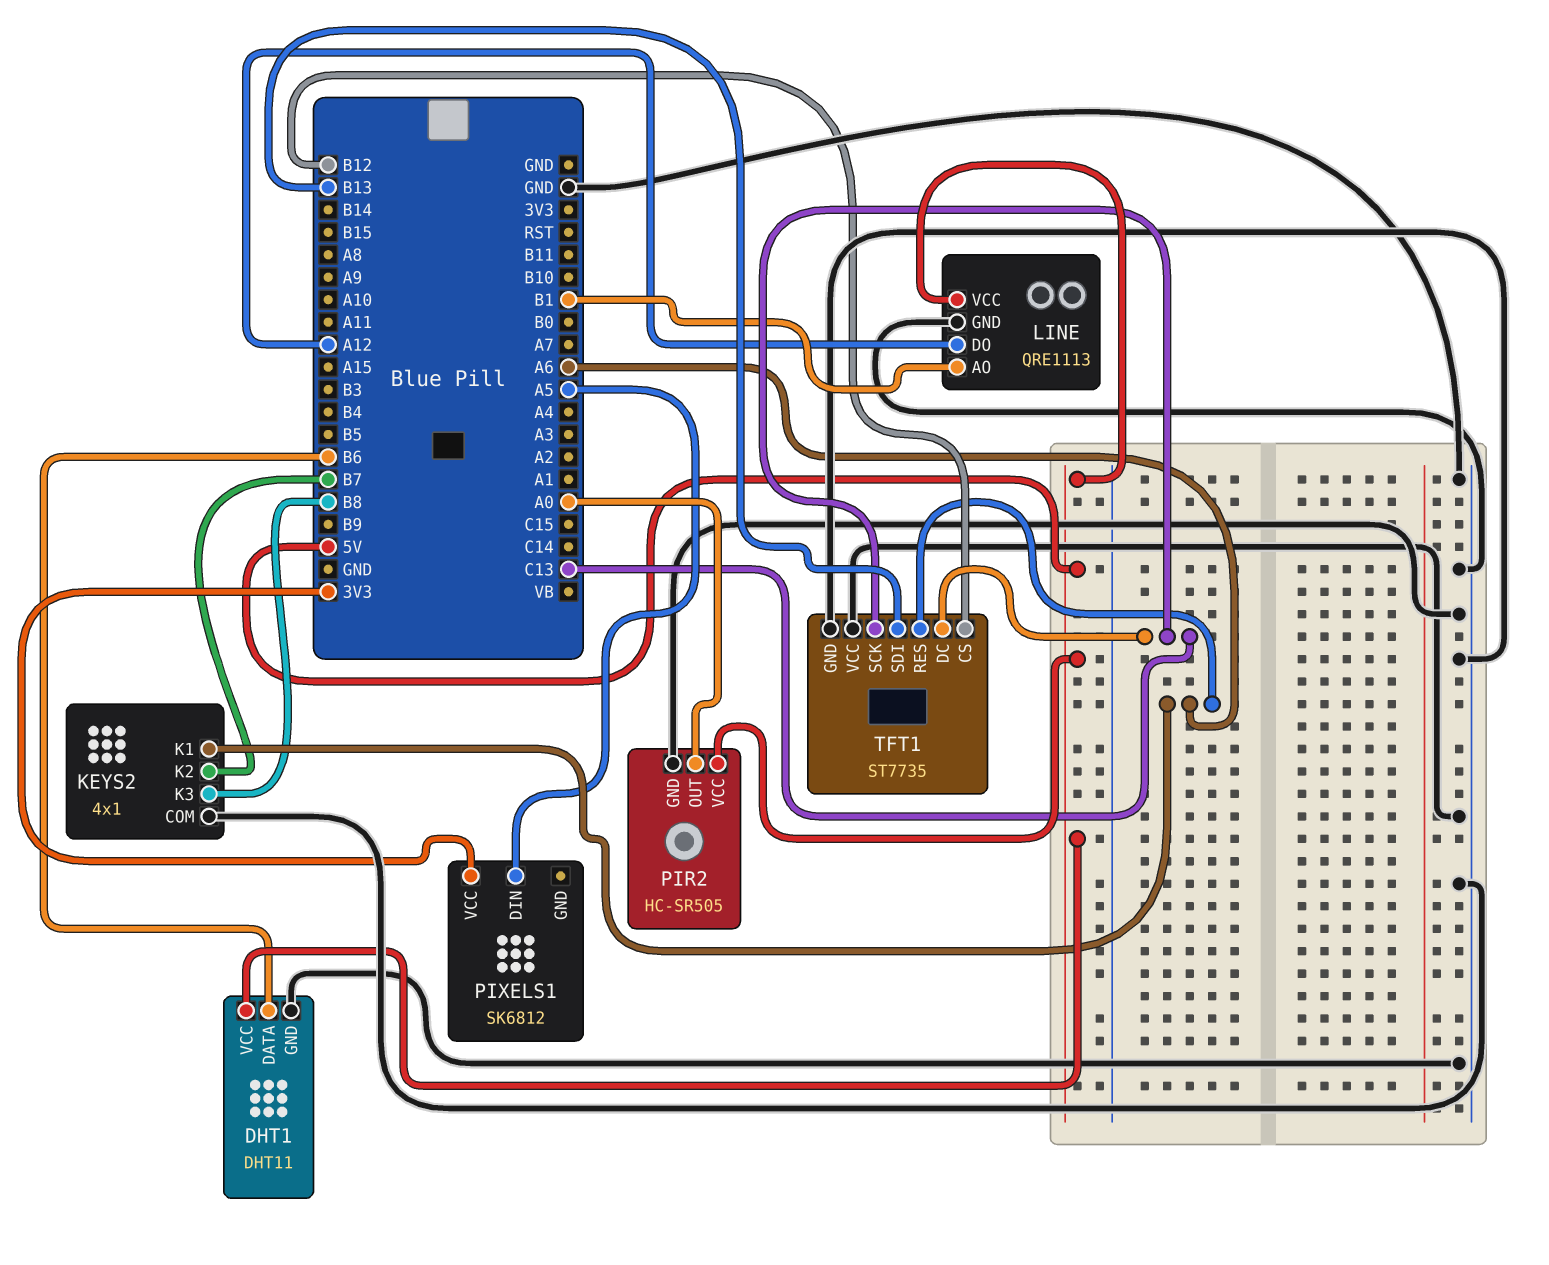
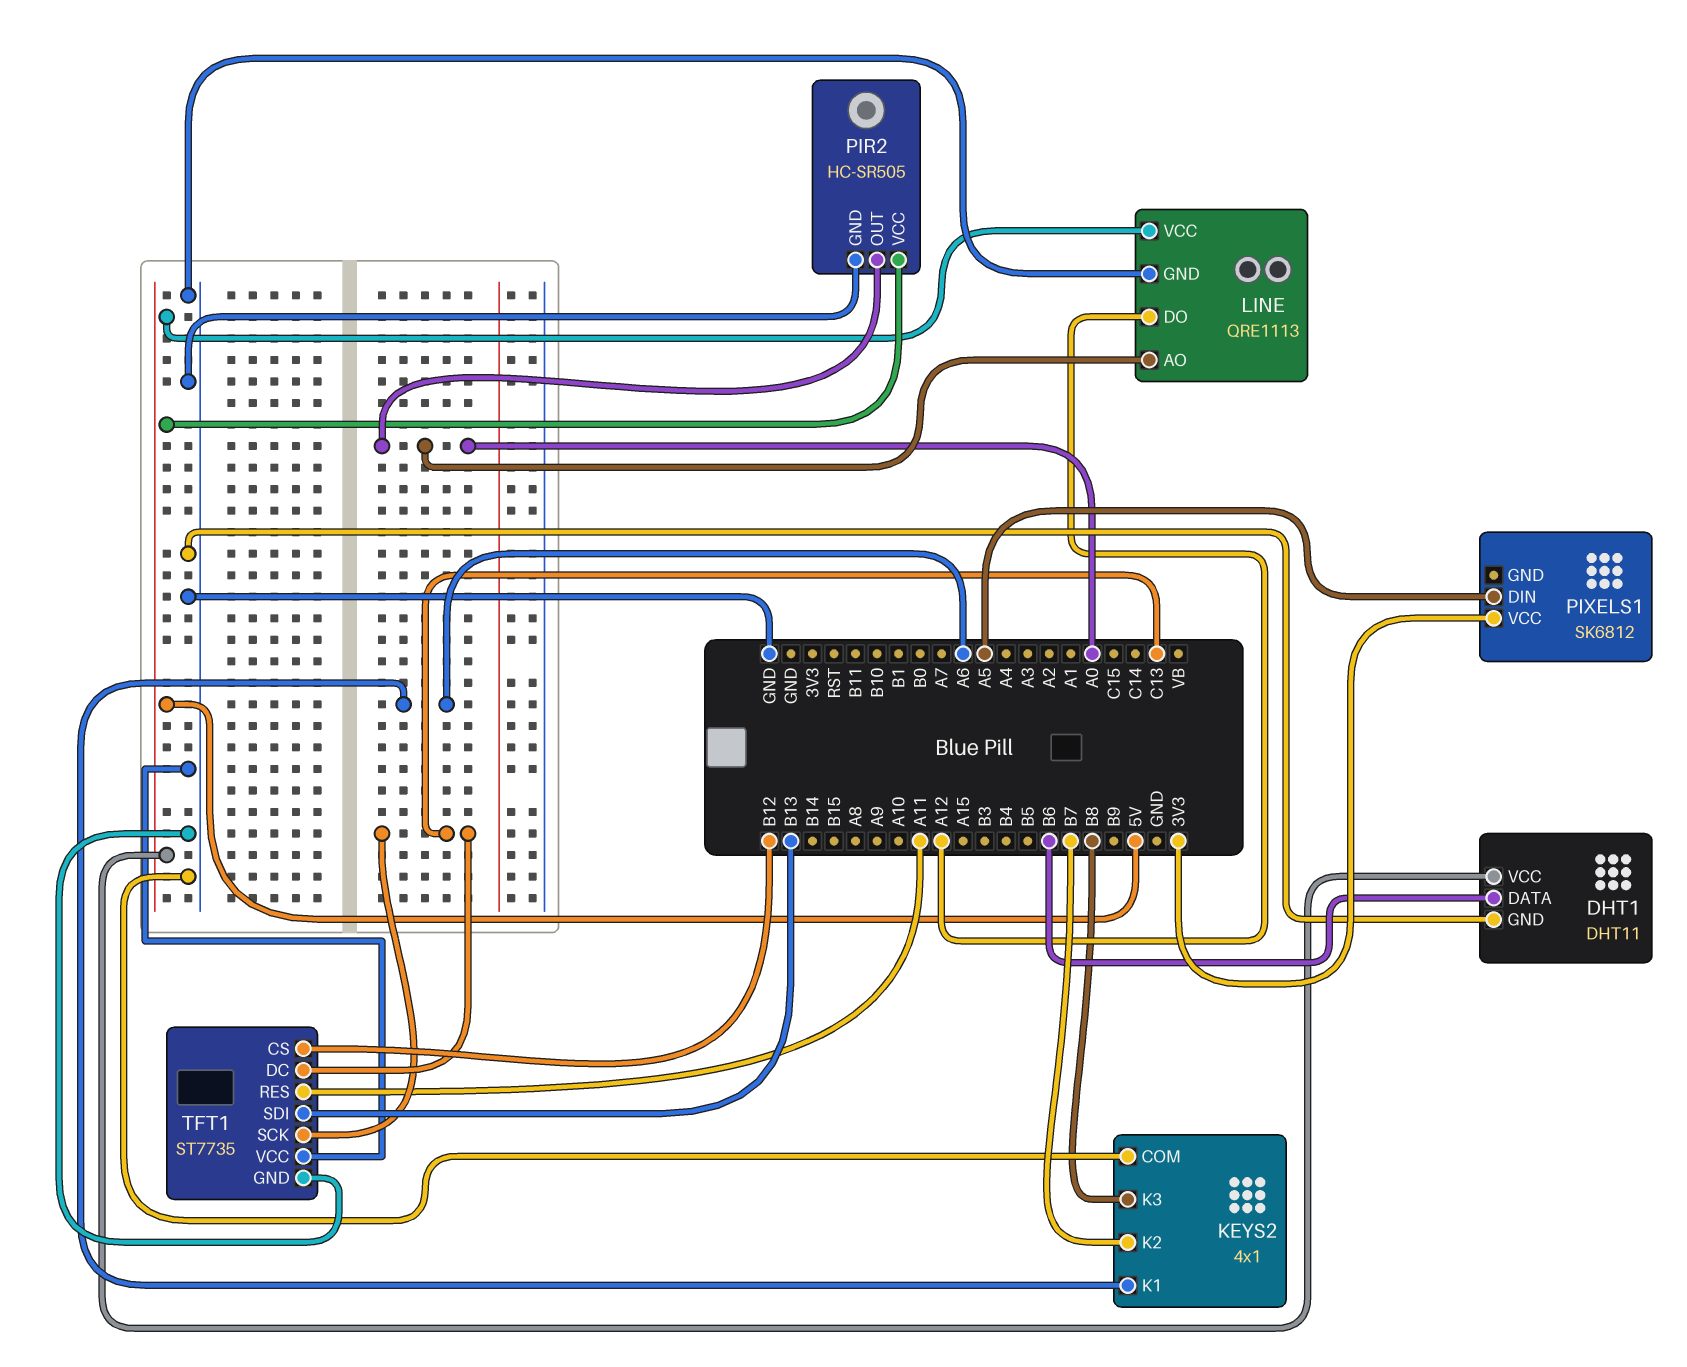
LINE pin AO: B1 -> A0
TFT1 pin RES: A6 -> A11

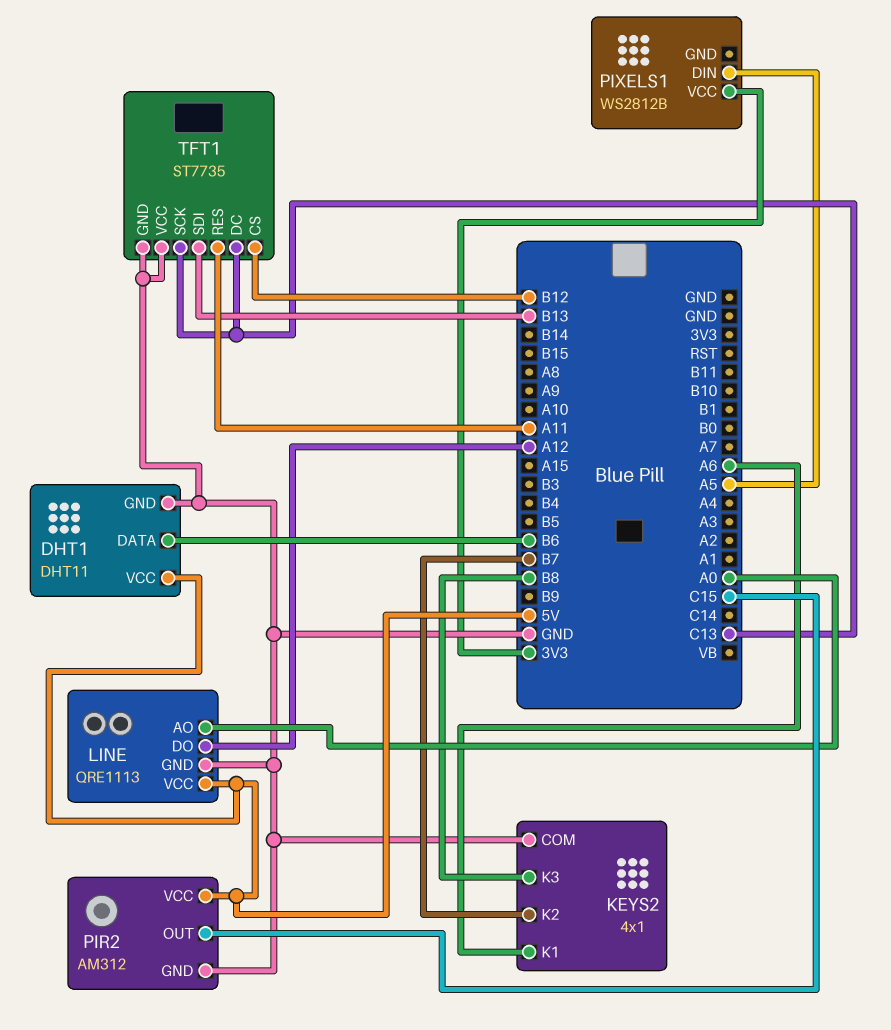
PIR2: HC-SR505 -> AM312
PIR2 pin OUT: A0 -> C15
PIXELS1: SK6812 -> WS2812B

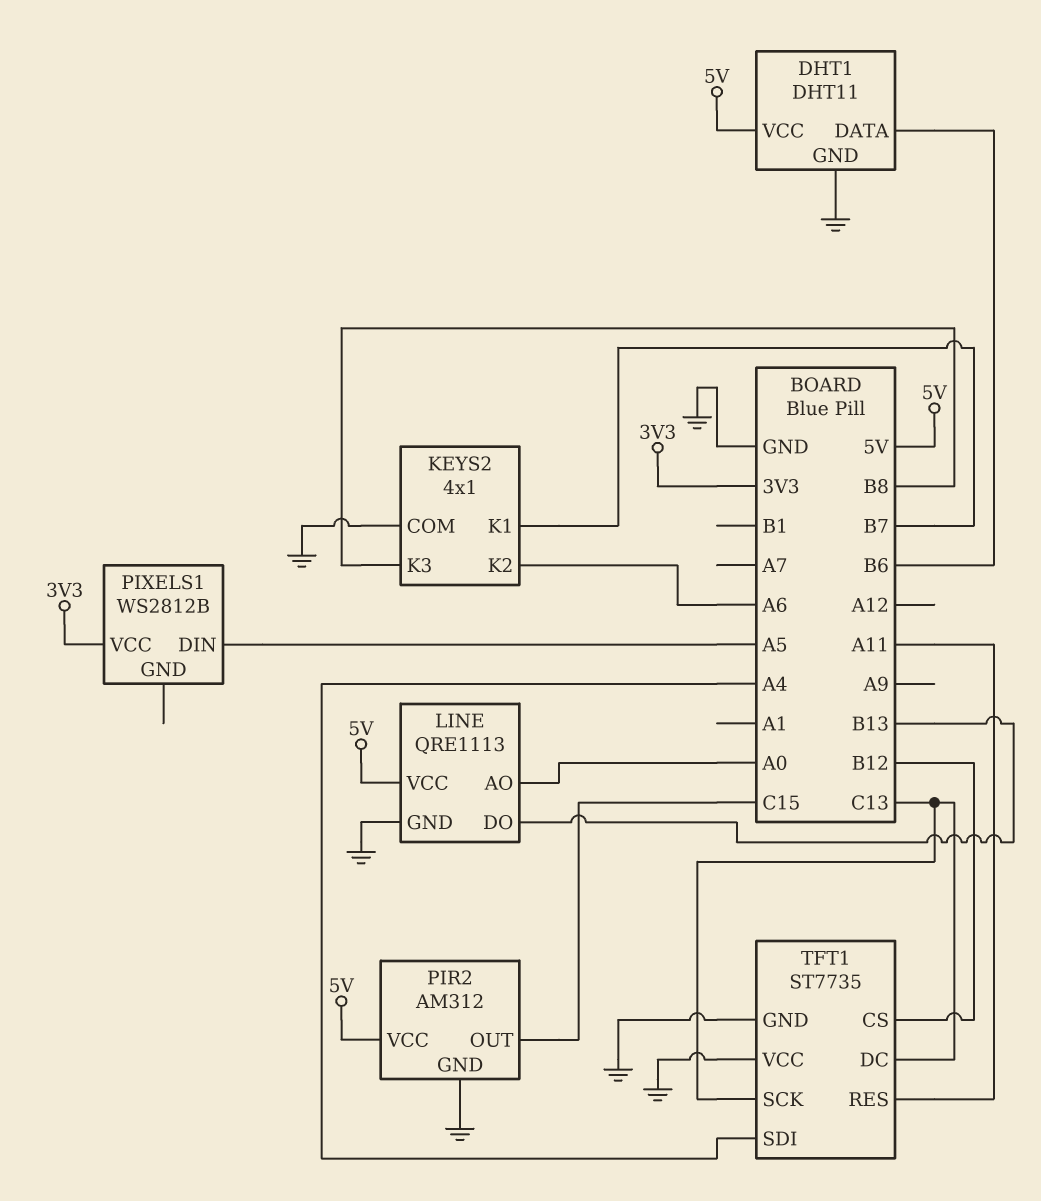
KEYS2 pin K1: A6 -> B7
KEYS2 pin K2: B7 -> A6
LINE pin DO: A12 -> B13
TFT1 pin SDI: B13 -> A4

